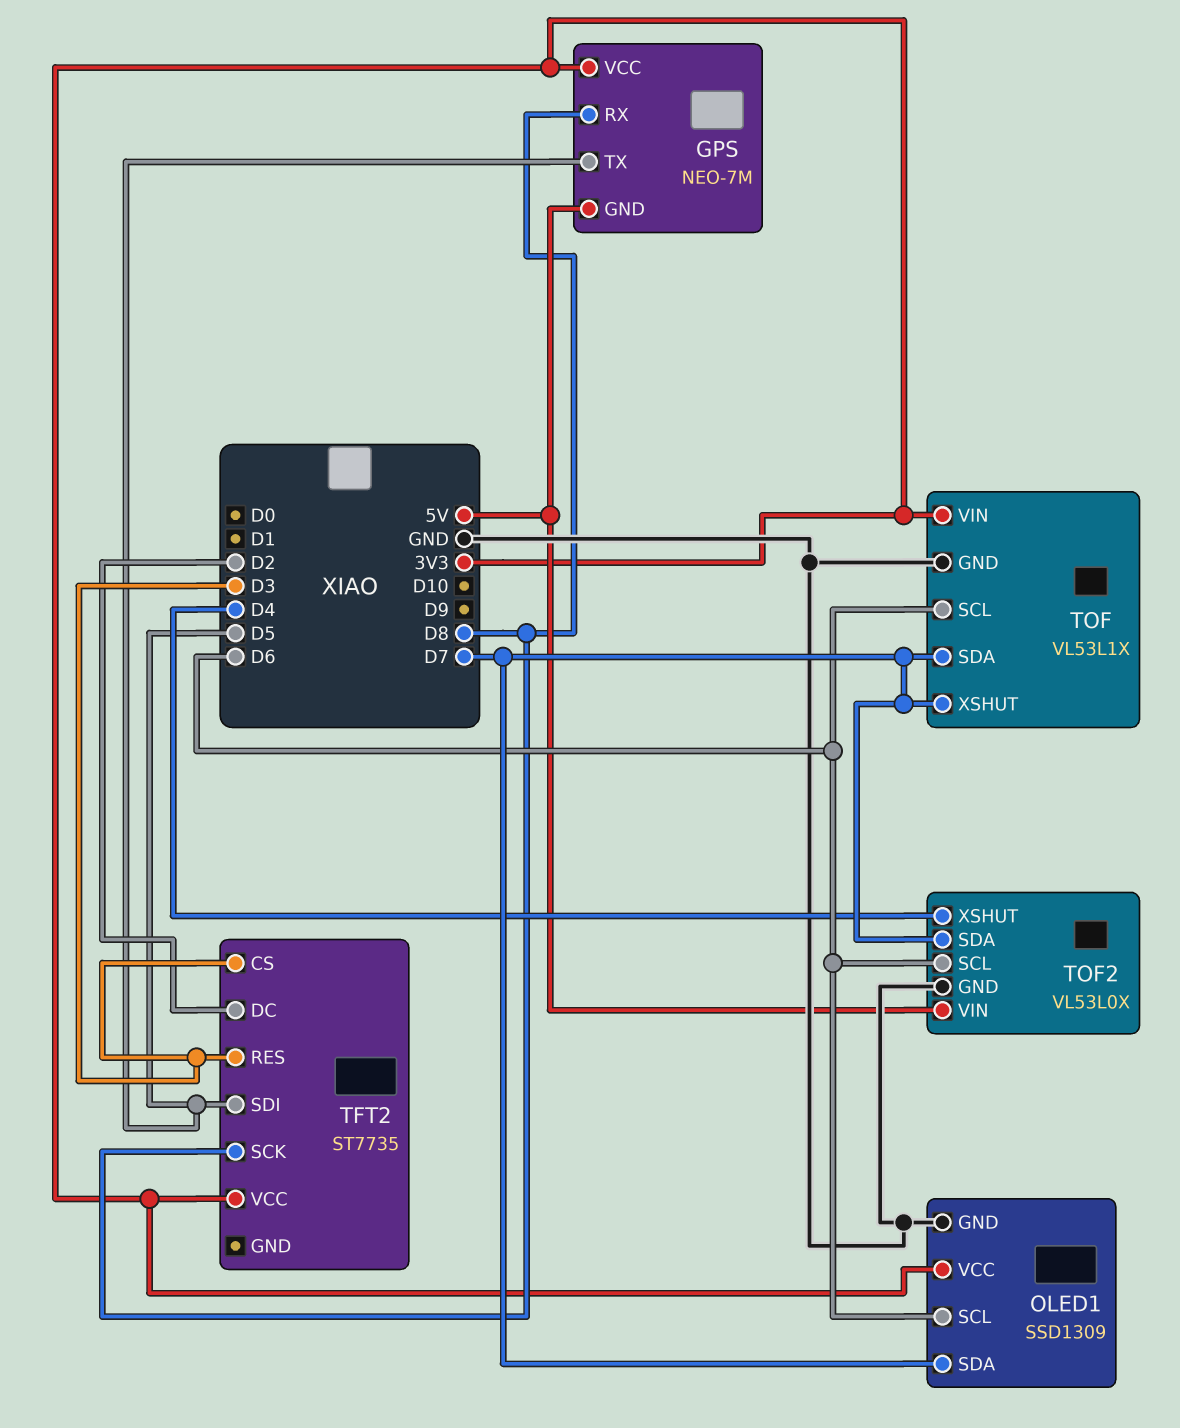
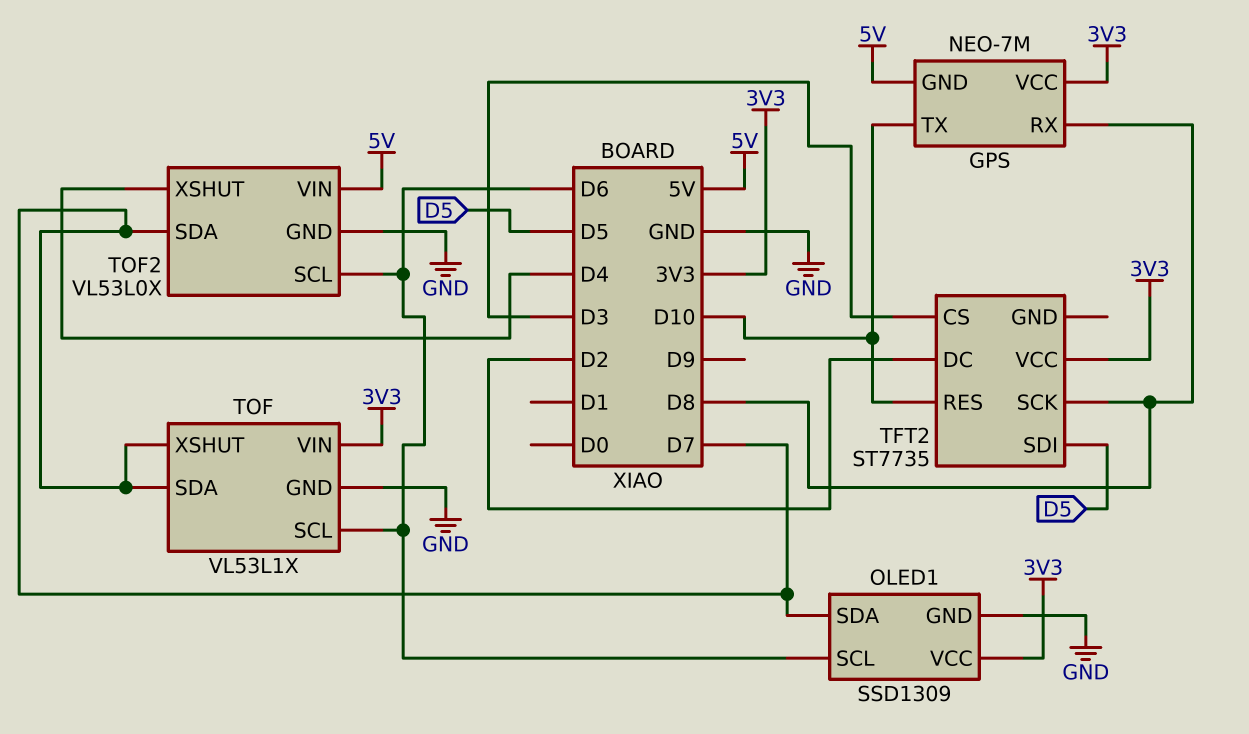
GPS pin TX: D5 -> D10
TFT2 pin RES: D3 -> D10

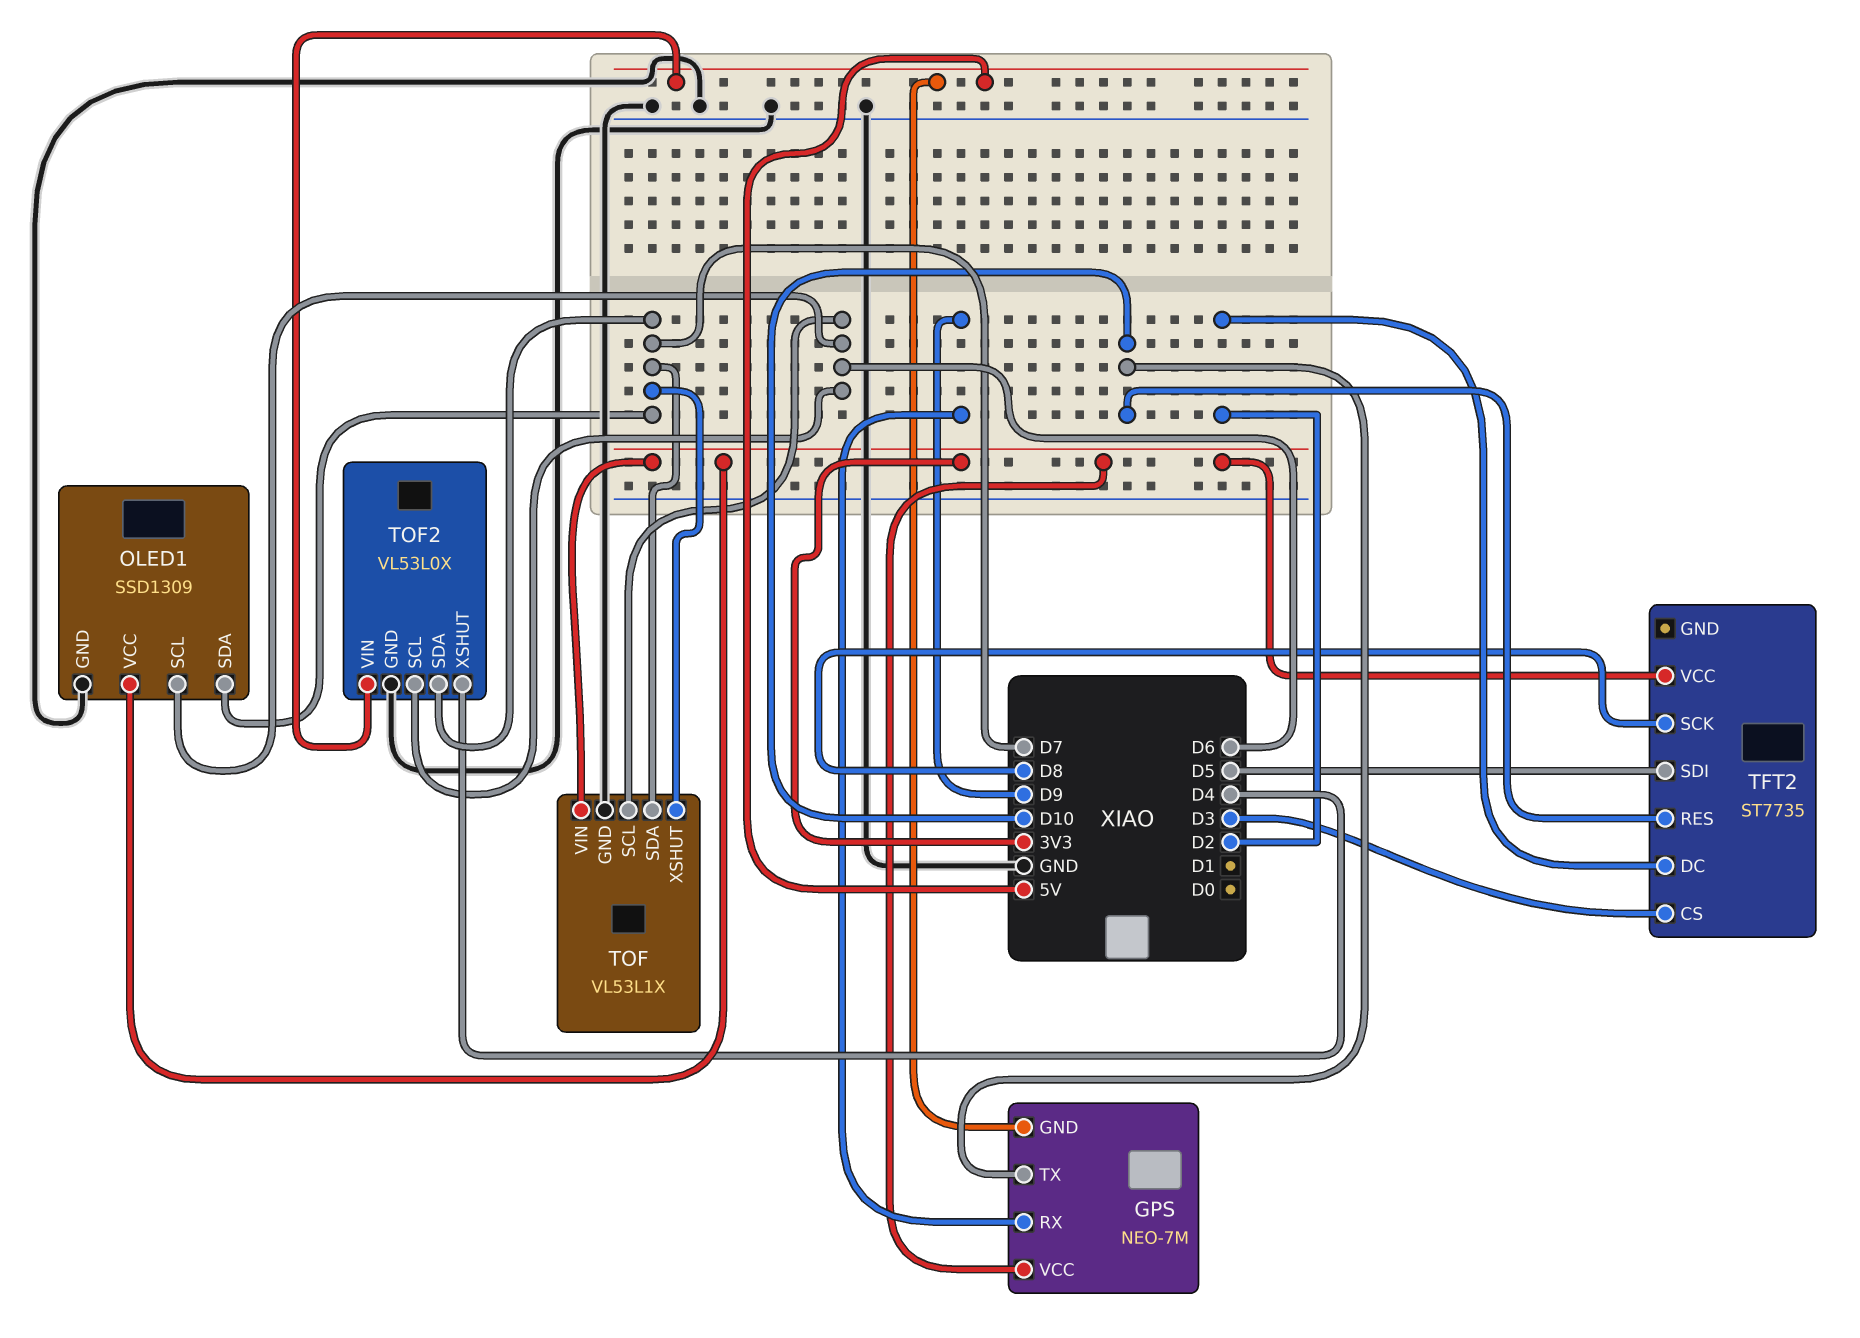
GPS pin RX: D8 -> D9

